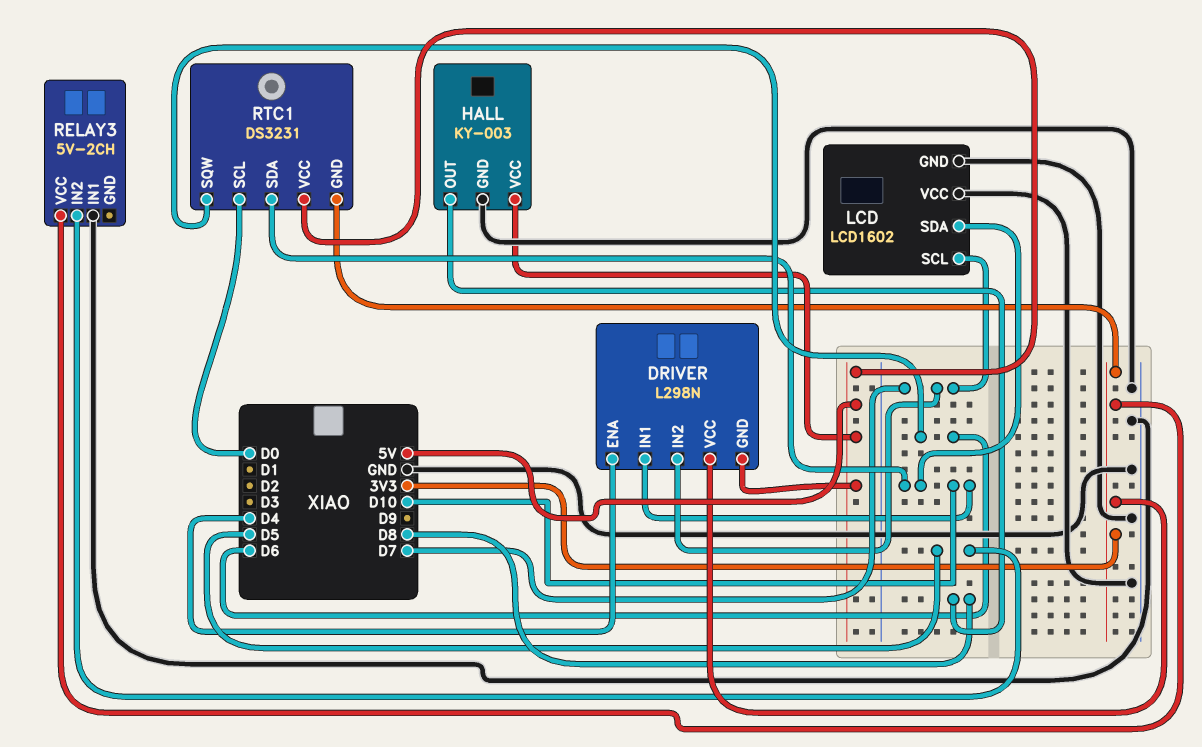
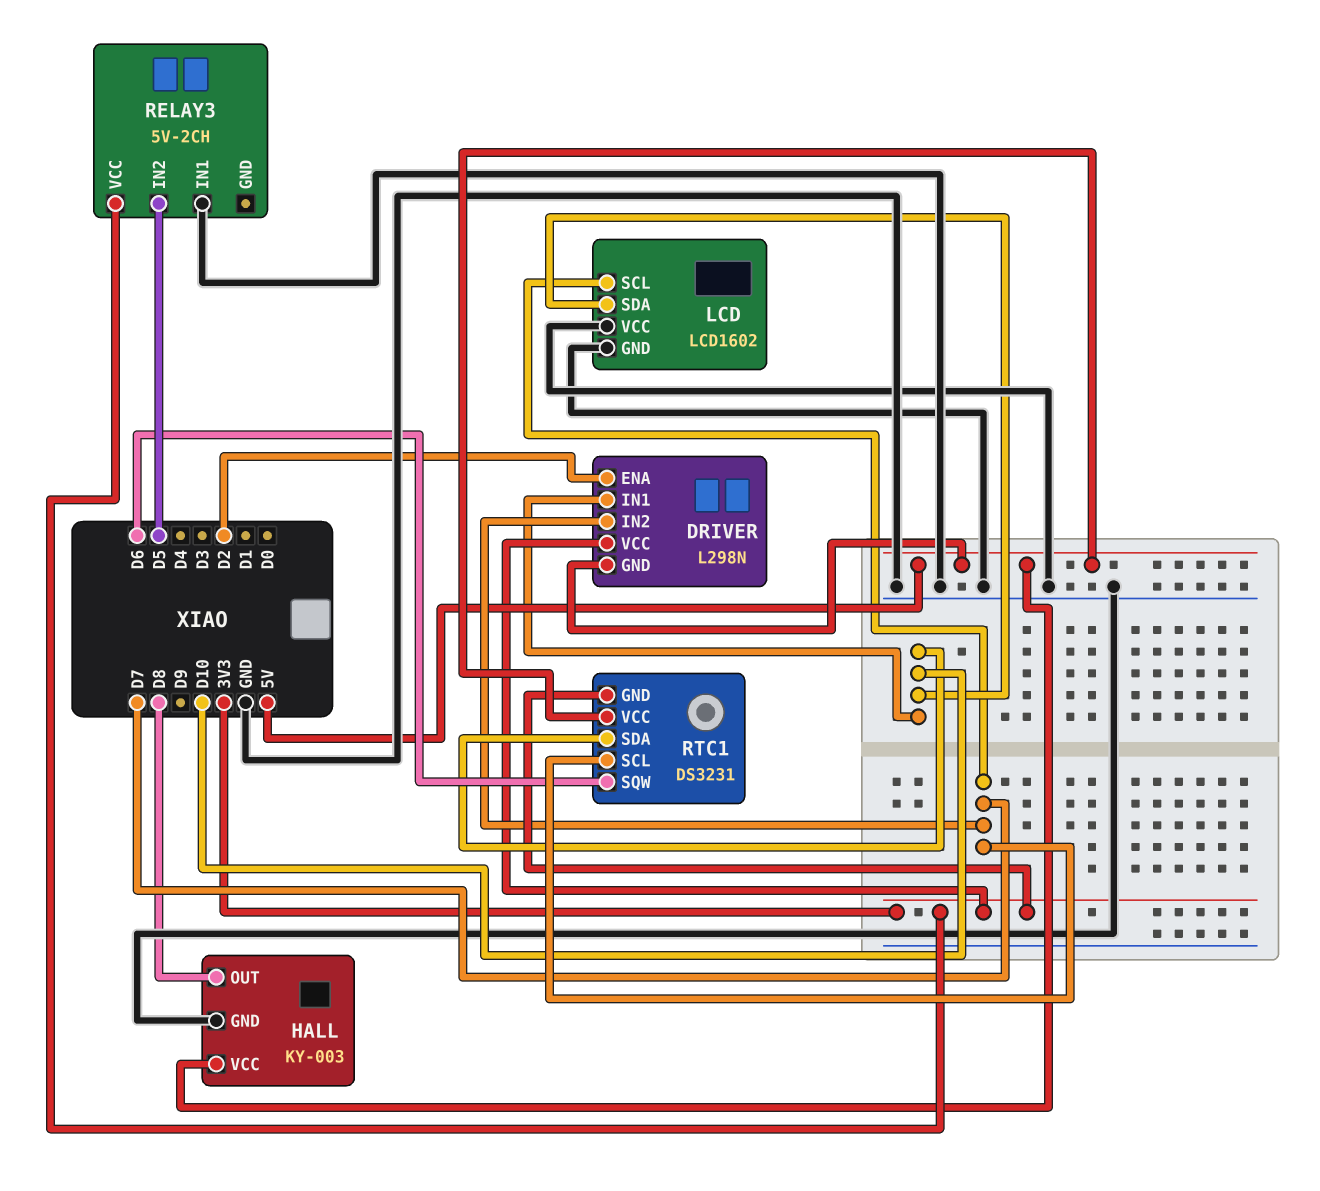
DRIVER pin ENA: D4 -> D2
RTC1 pin SCL: D0 -> D7

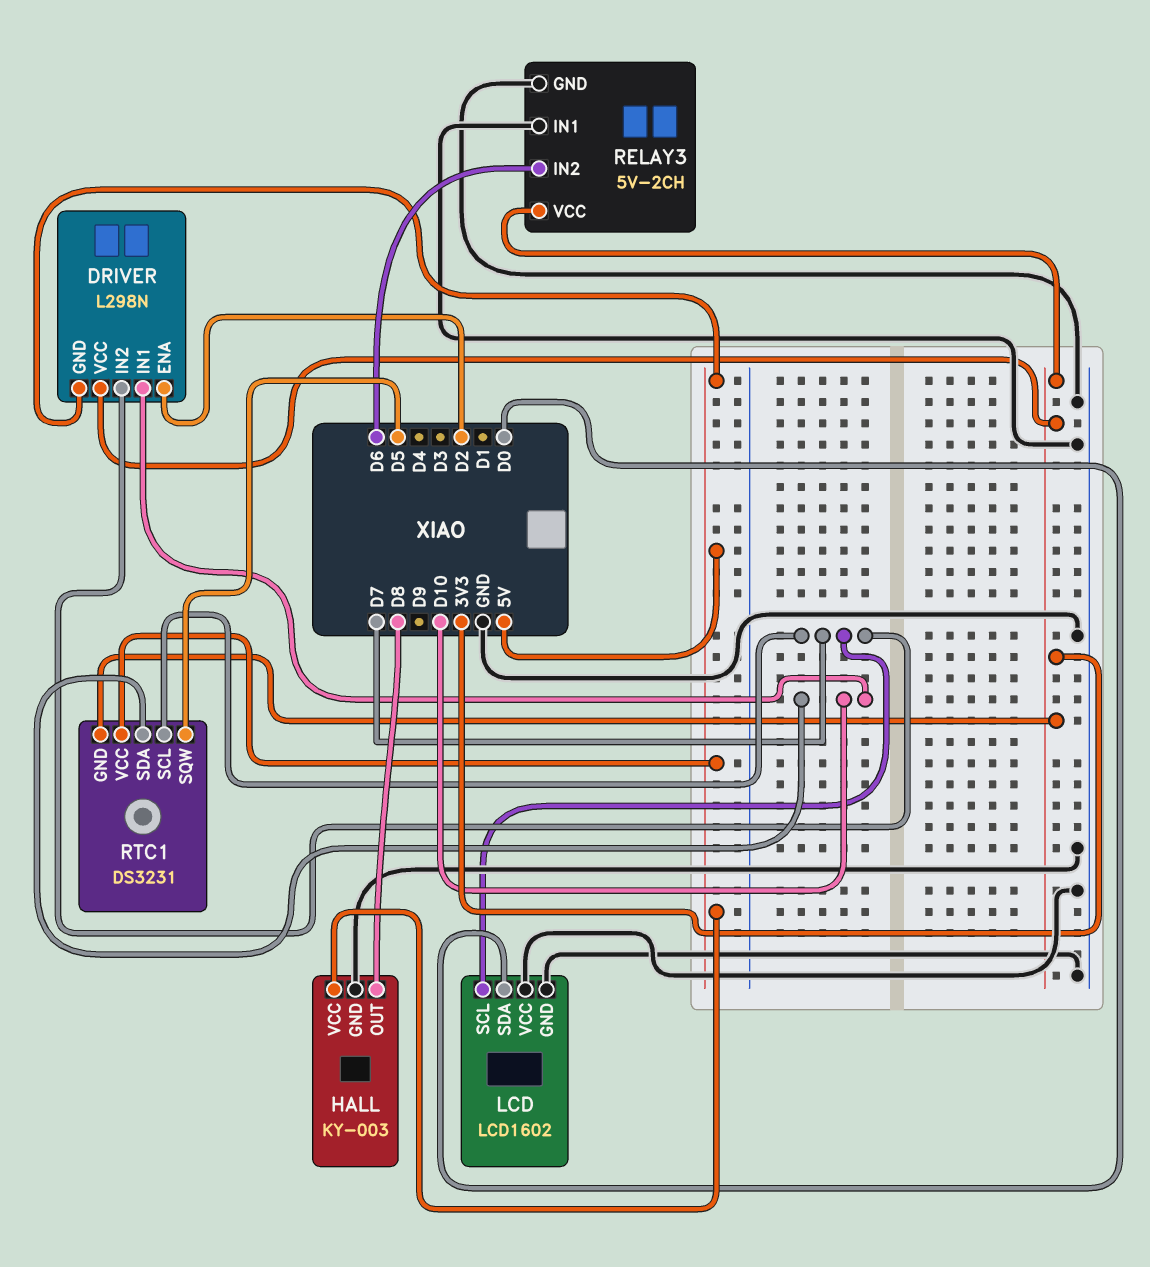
LCD pin SDA: D10 -> D0
RELAY3 pin GND: none -> GND
RELAY3 pin IN2: D5 -> D6
RTC1 pin SQW: D6 -> D5

